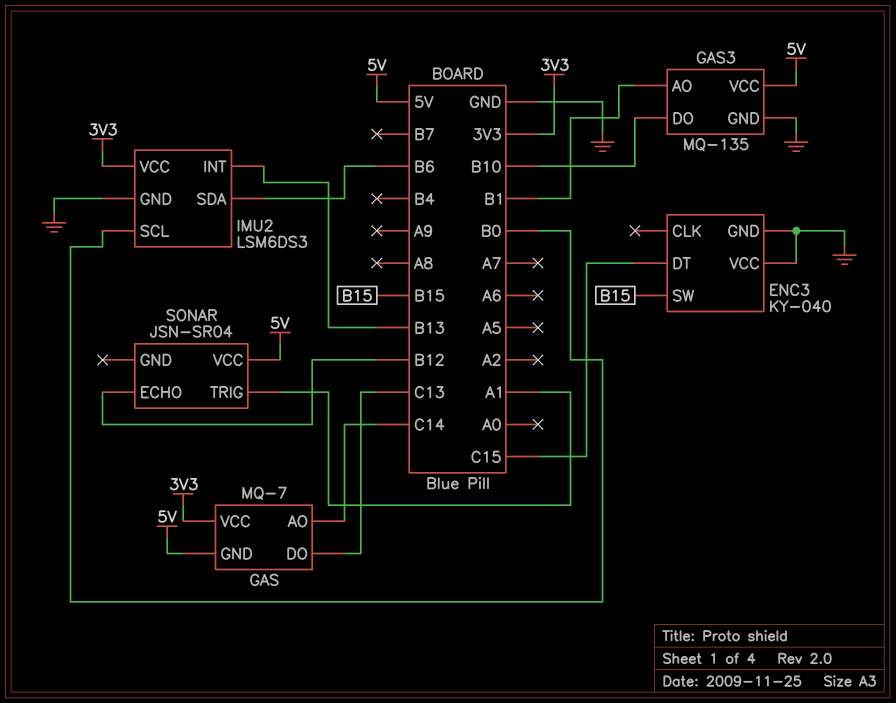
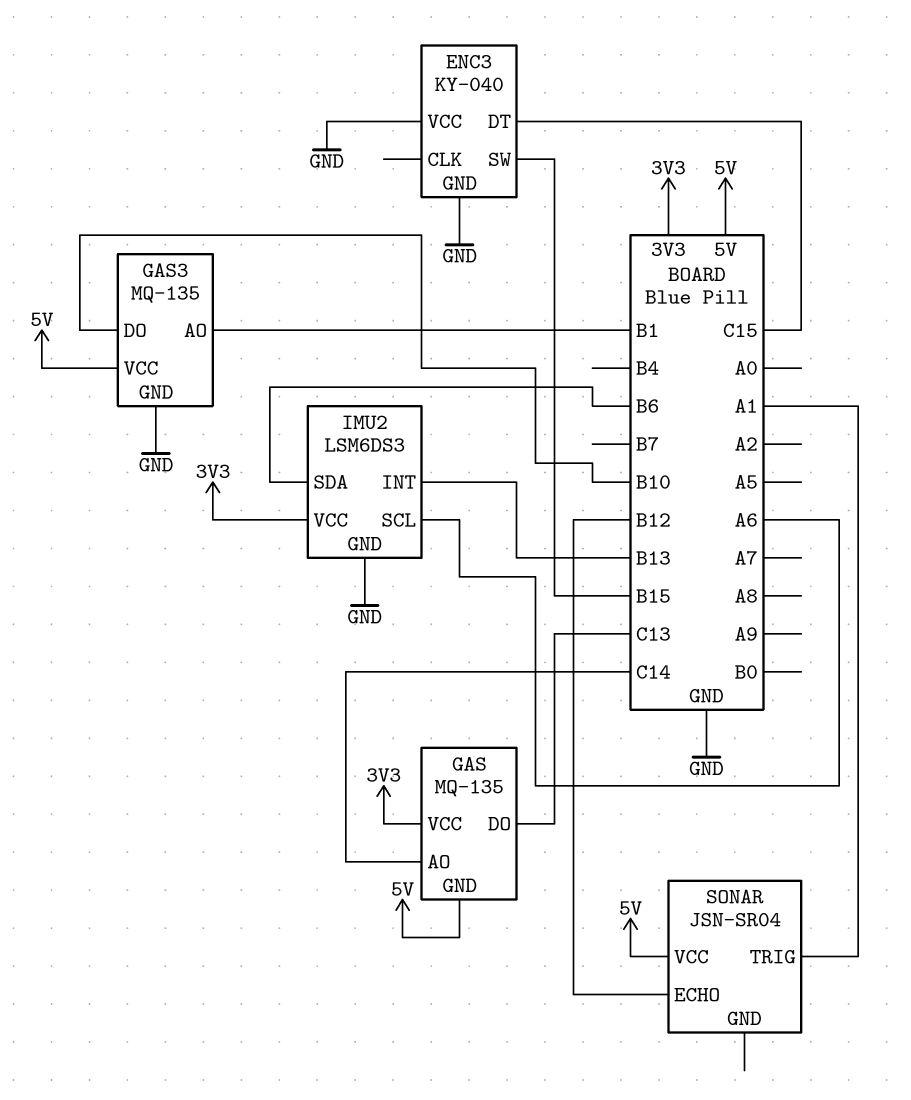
GAS: MQ-7 -> MQ-135
IMU2 pin SCL: B0 -> A6

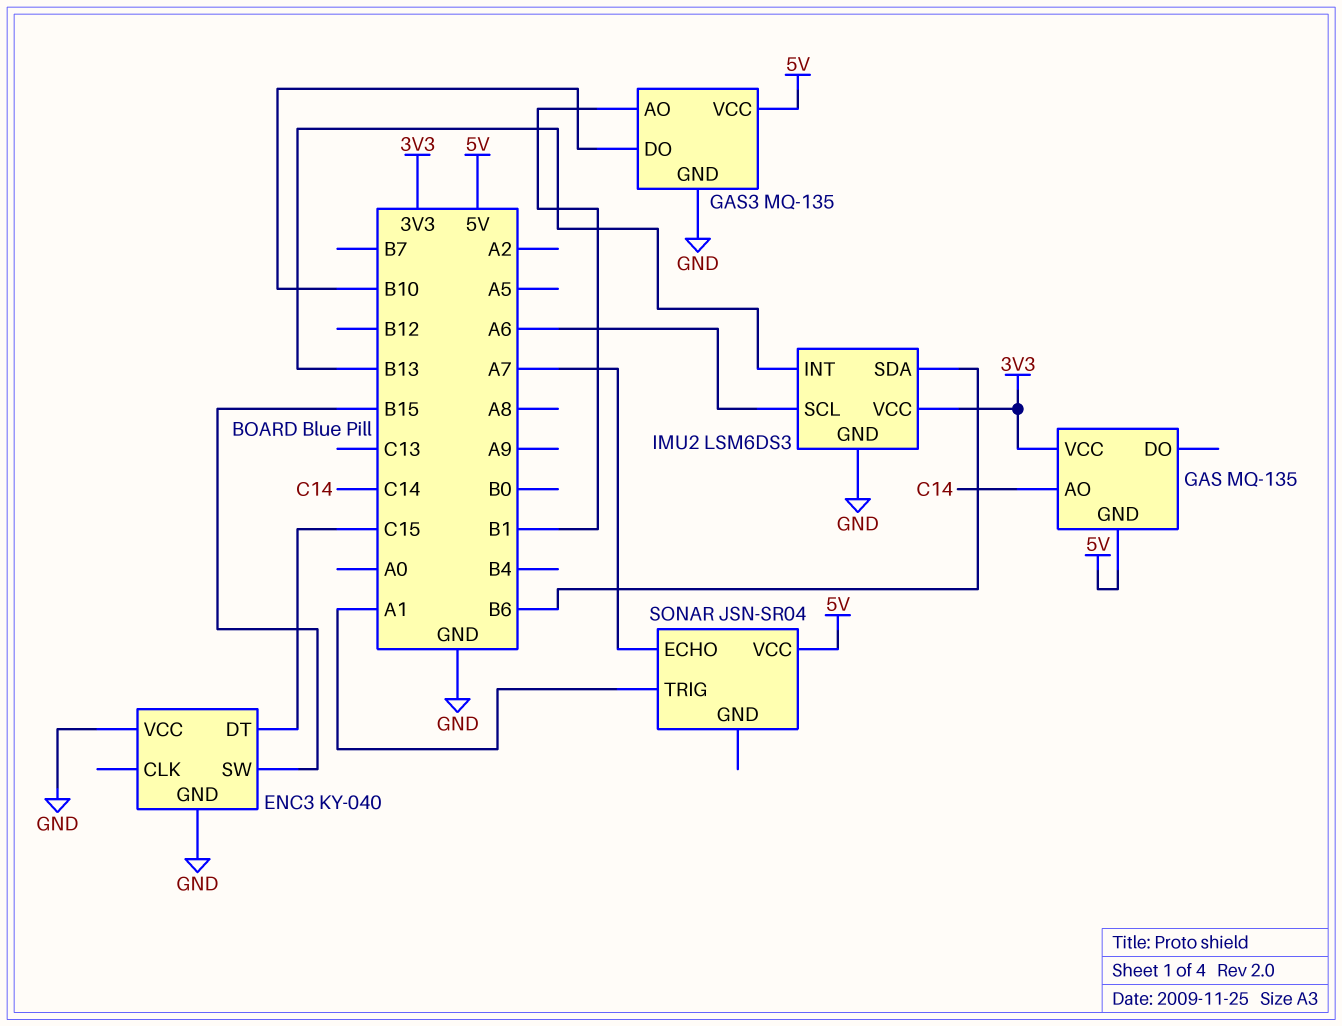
GAS pin DO: C13 -> none
SONAR pin ECHO: B12 -> A7

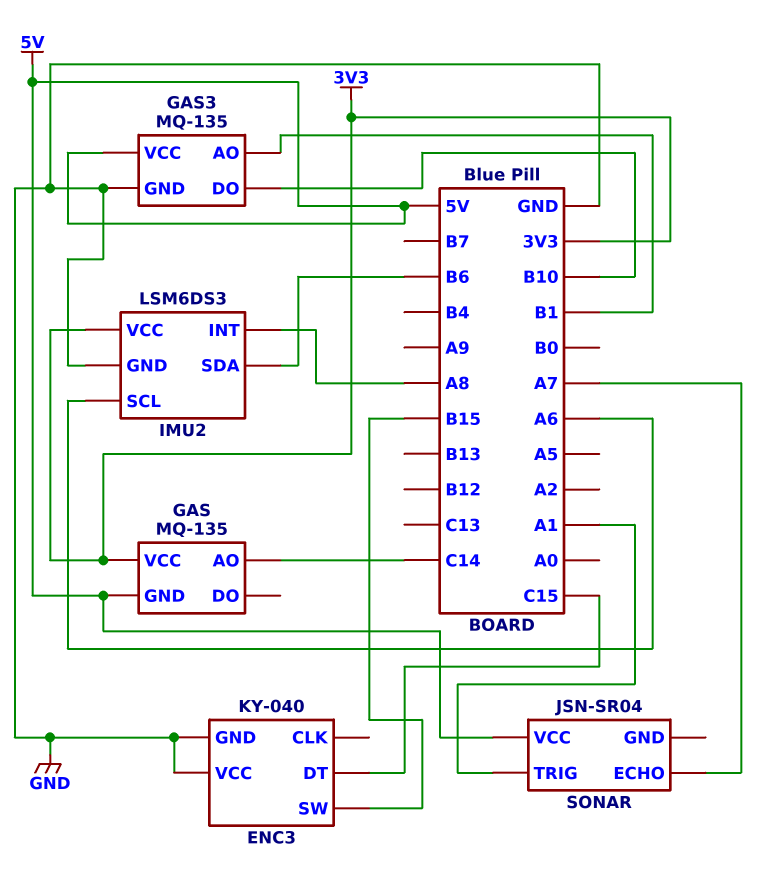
IMU2 pin INT: B13 -> A8

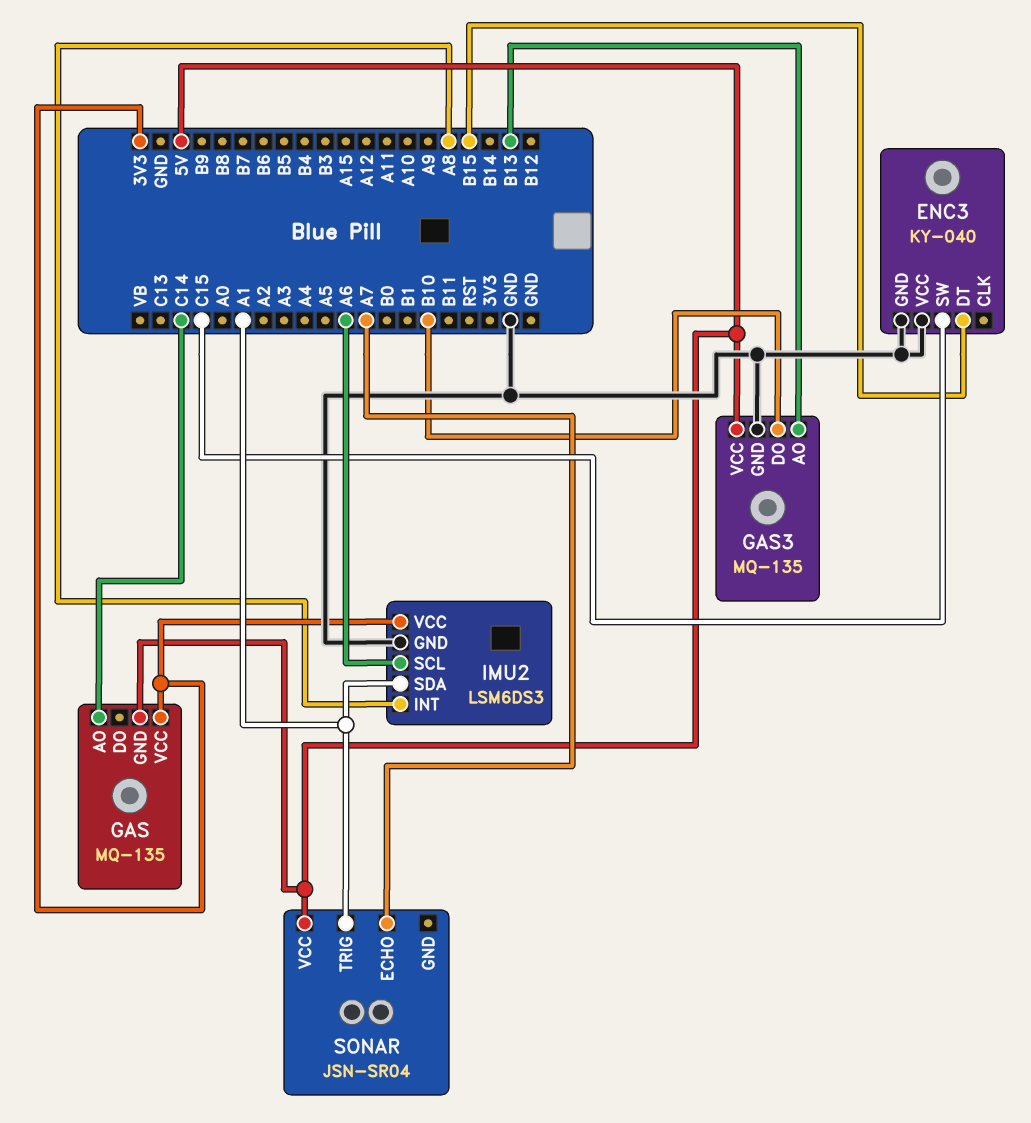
ENC3 pin DT: C15 -> B15
ENC3 pin SW: B15 -> C15
GAS3 pin AO: B1 -> B13
IMU2 pin SDA: B6 -> A1

